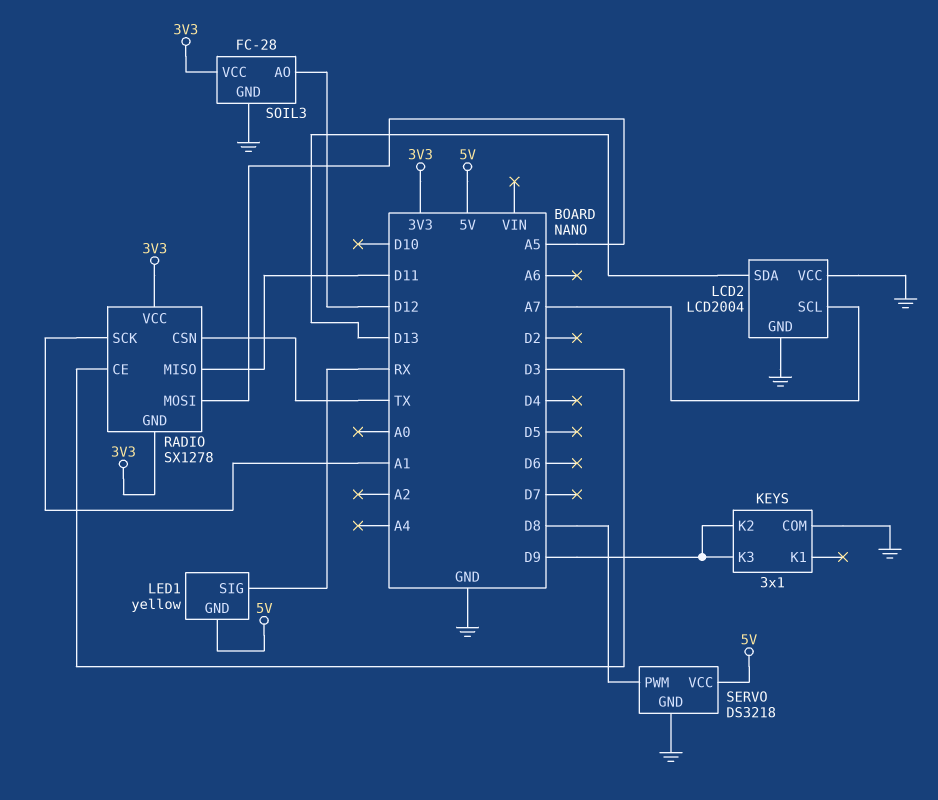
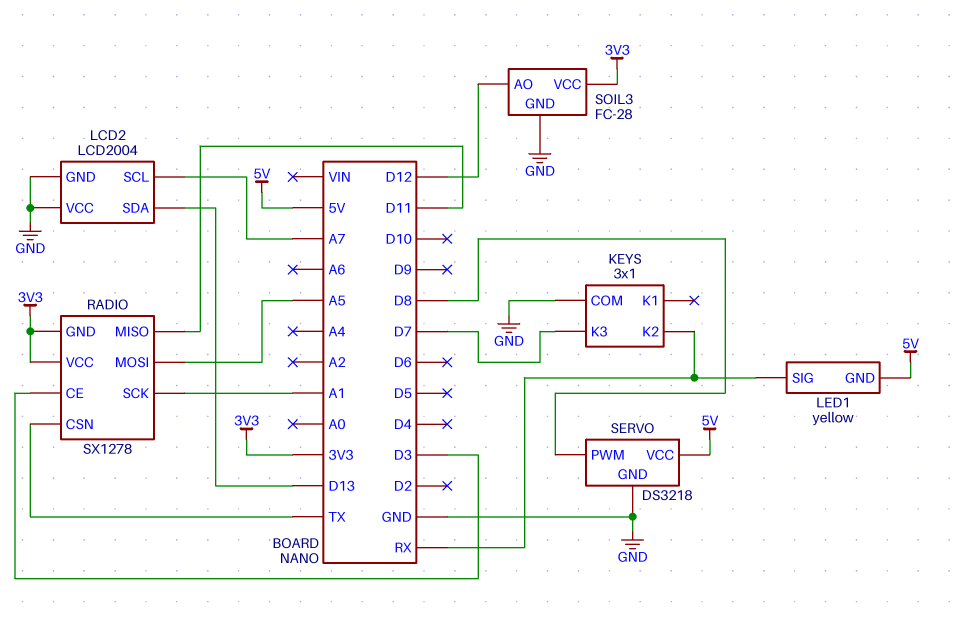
KEYS pin K2: D9 -> RX
KEYS pin K3: D9 -> D7

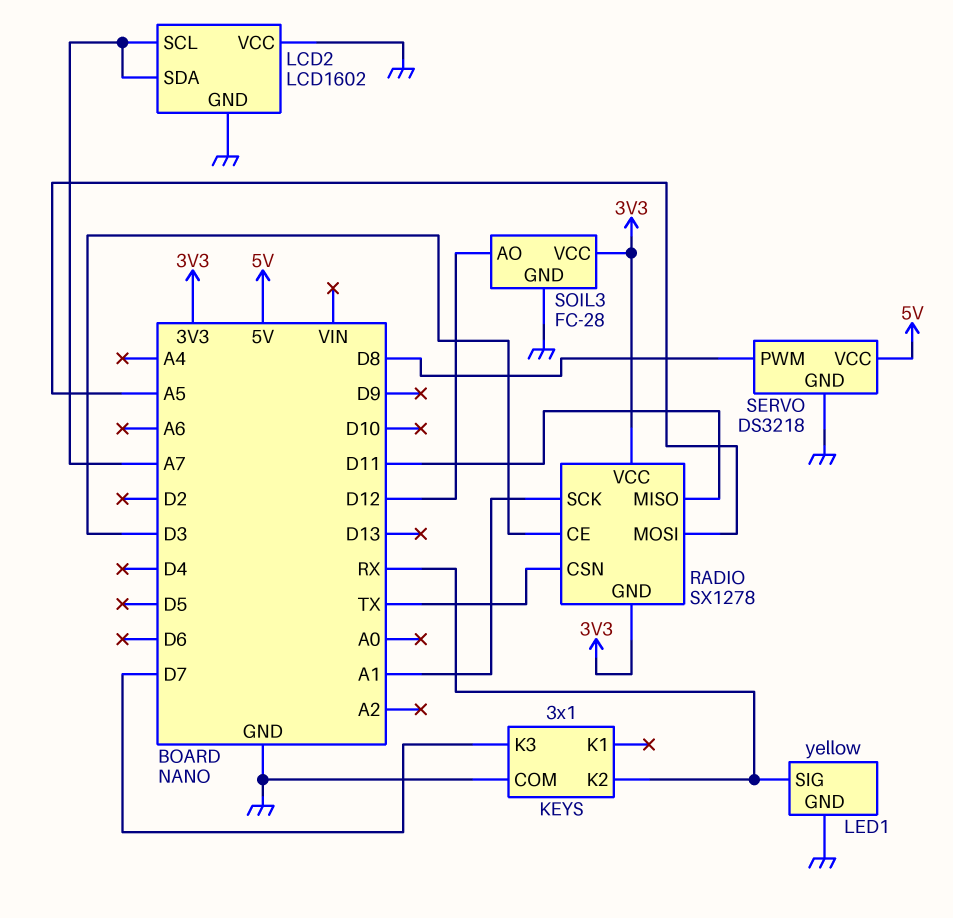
LCD2: LCD2004 -> LCD1602
LCD2 pin SDA: D13 -> A7
LED1 pin GND: 5V -> GND

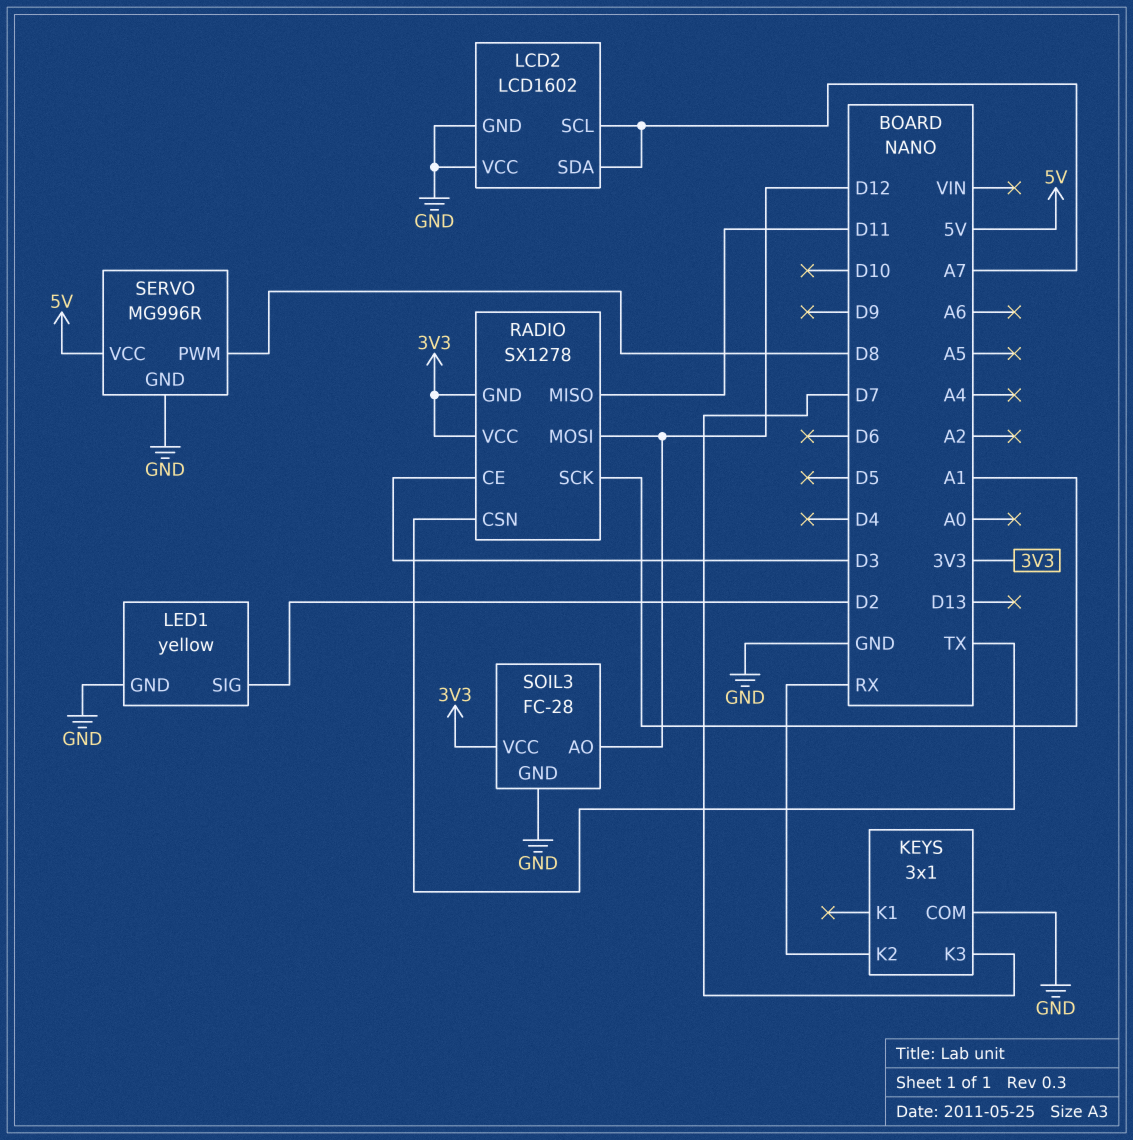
LED1 pin SIG: RX -> D2
RADIO pin MOSI: A5 -> D12
SERVO: DS3218 -> MG996R

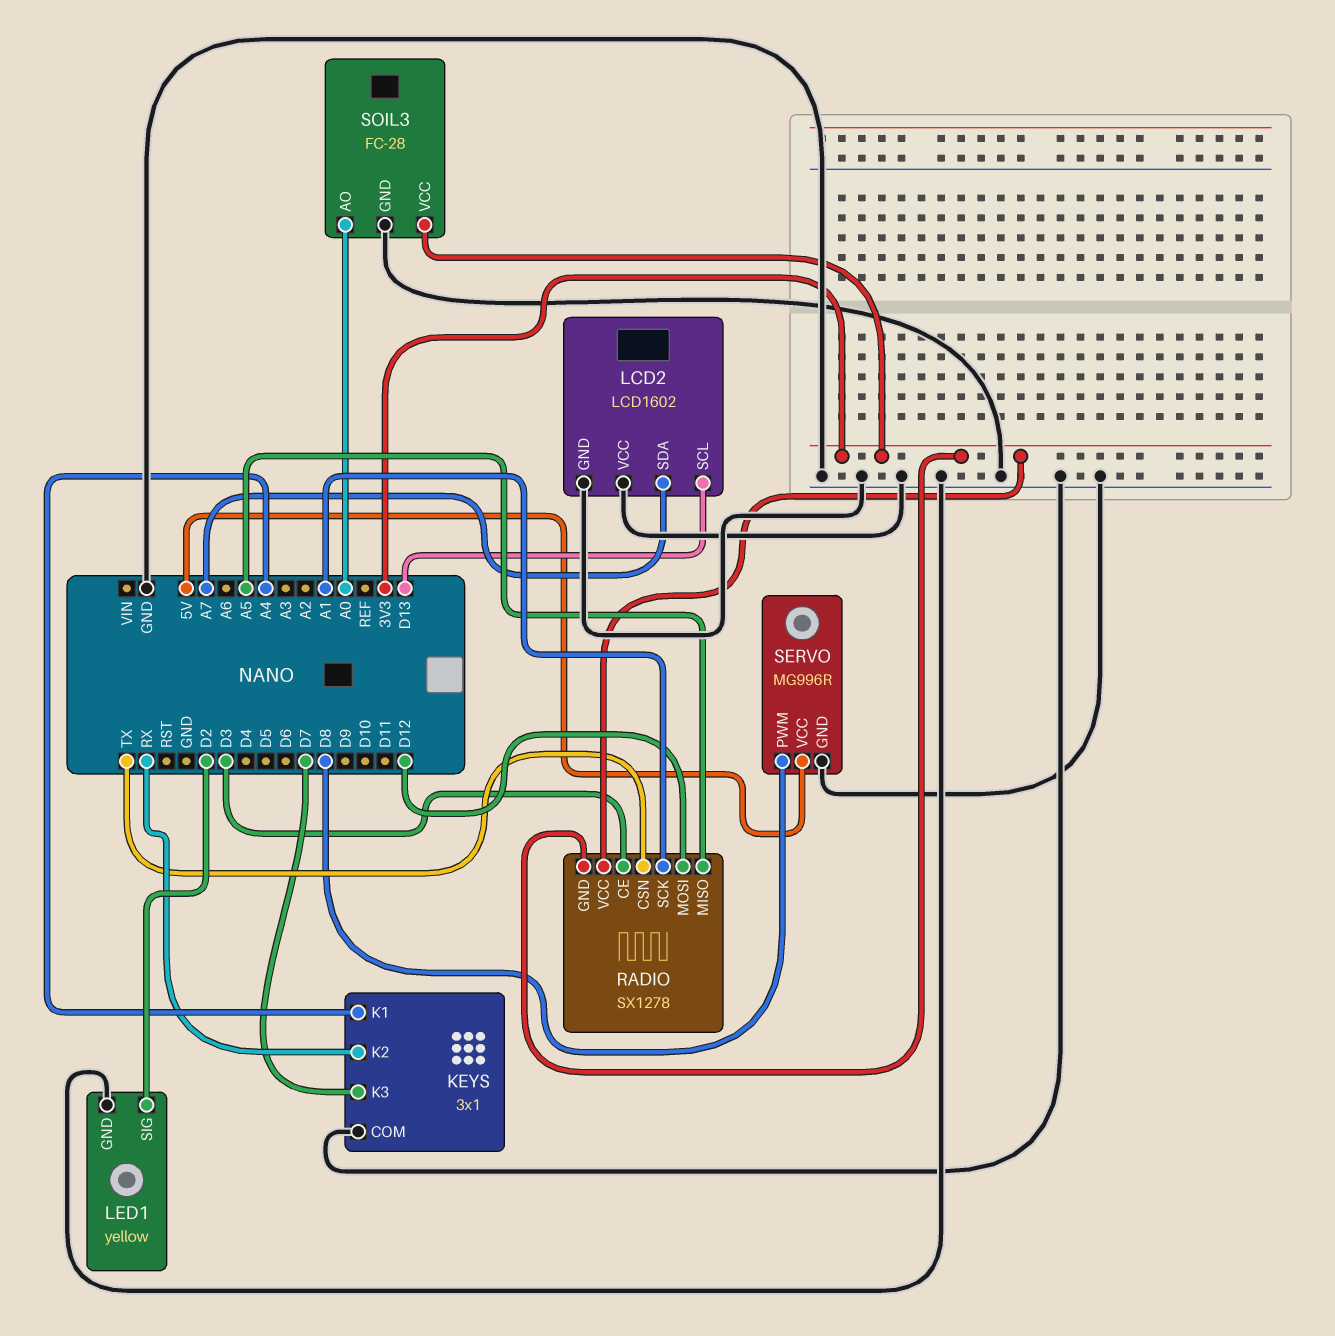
KEYS pin K1: none -> A4
LCD2 pin SCL: A7 -> D13
RADIO pin MISO: D11 -> A5
SOIL3 pin AO: D12 -> A0

